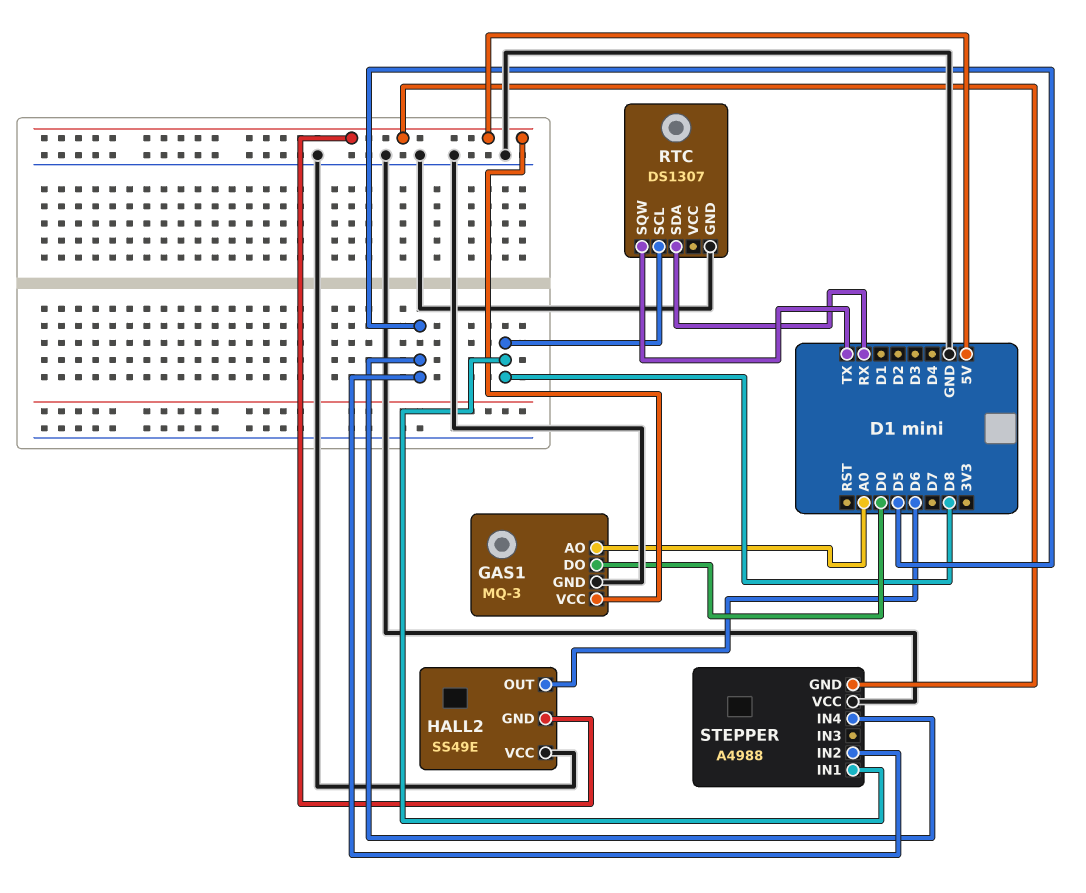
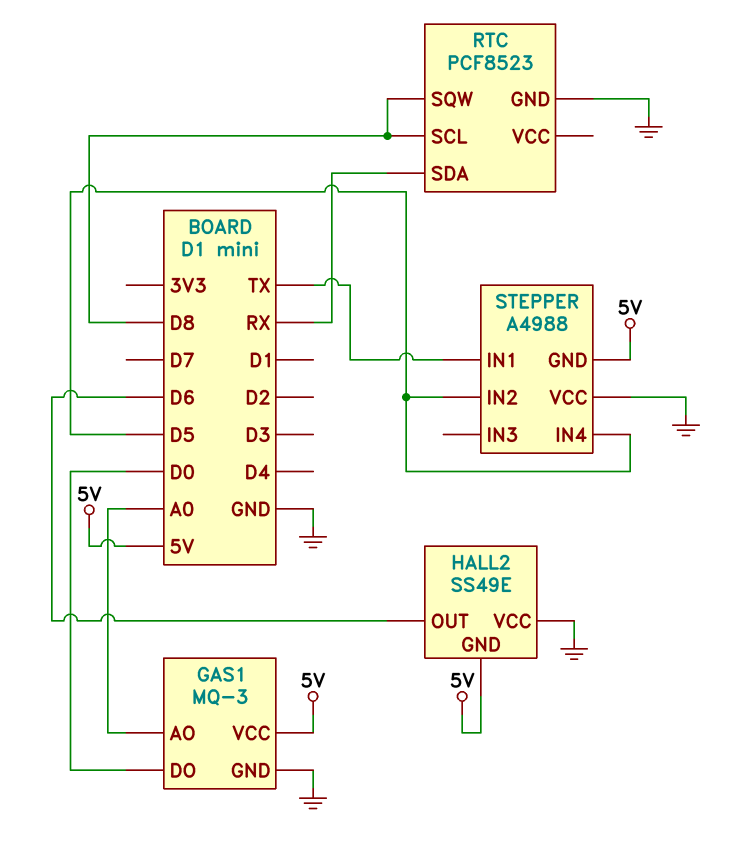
RTC: DS1307 -> PCF8523
RTC pin SQW: TX -> D8
STEPPER pin IN1: D8 -> TX

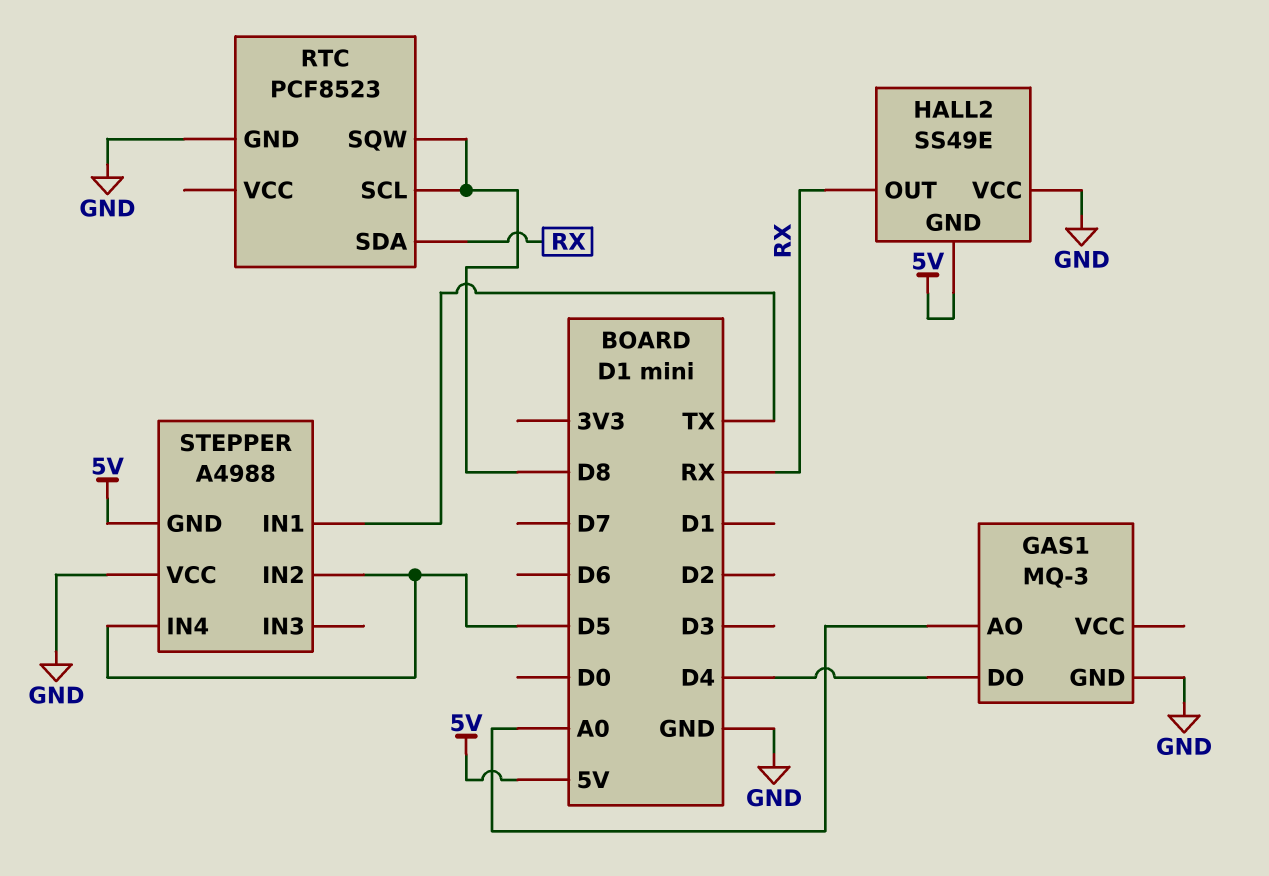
GAS1 pin DO: D0 -> D4
GAS1 pin VCC: 5V -> none
HALL2 pin OUT: D6 -> RX

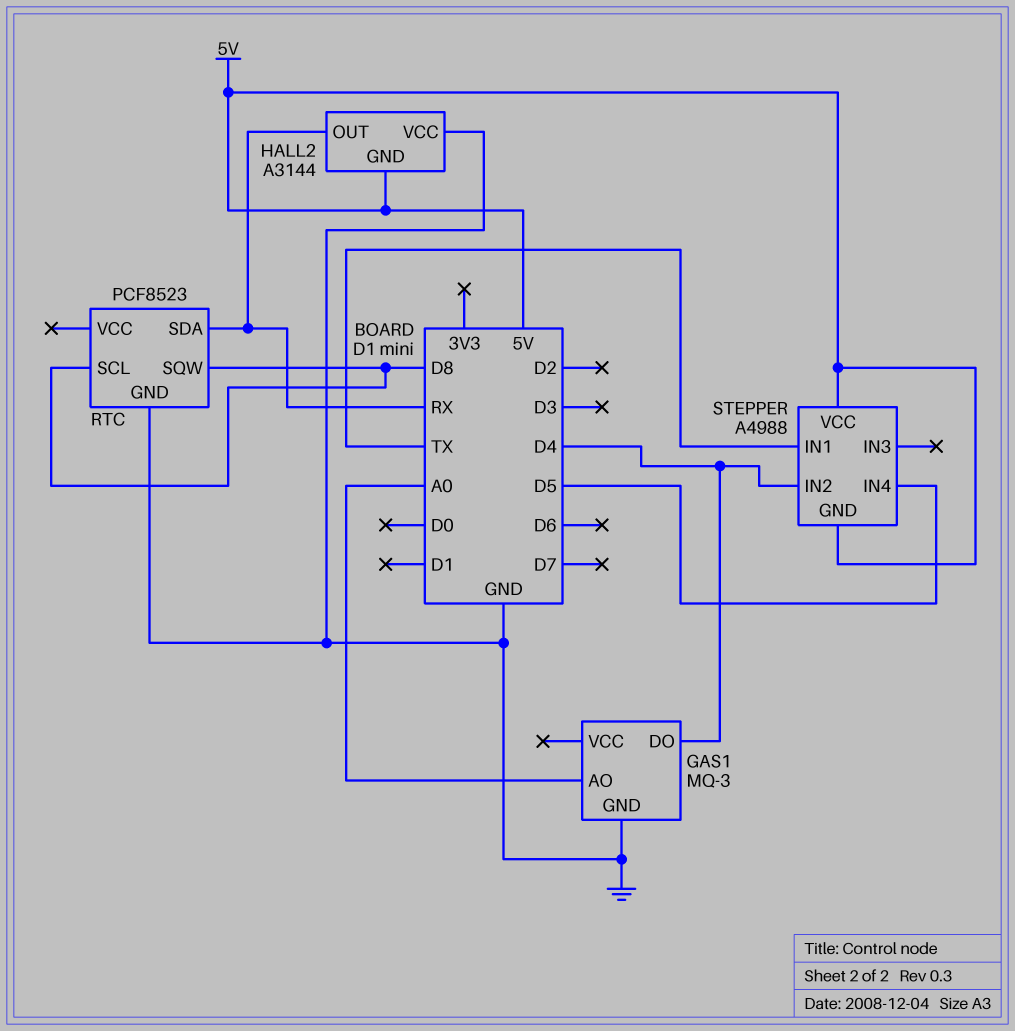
HALL2: SS49E -> A3144
STEPPER pin IN2: D5 -> D4
STEPPER pin VCC: GND -> 5V

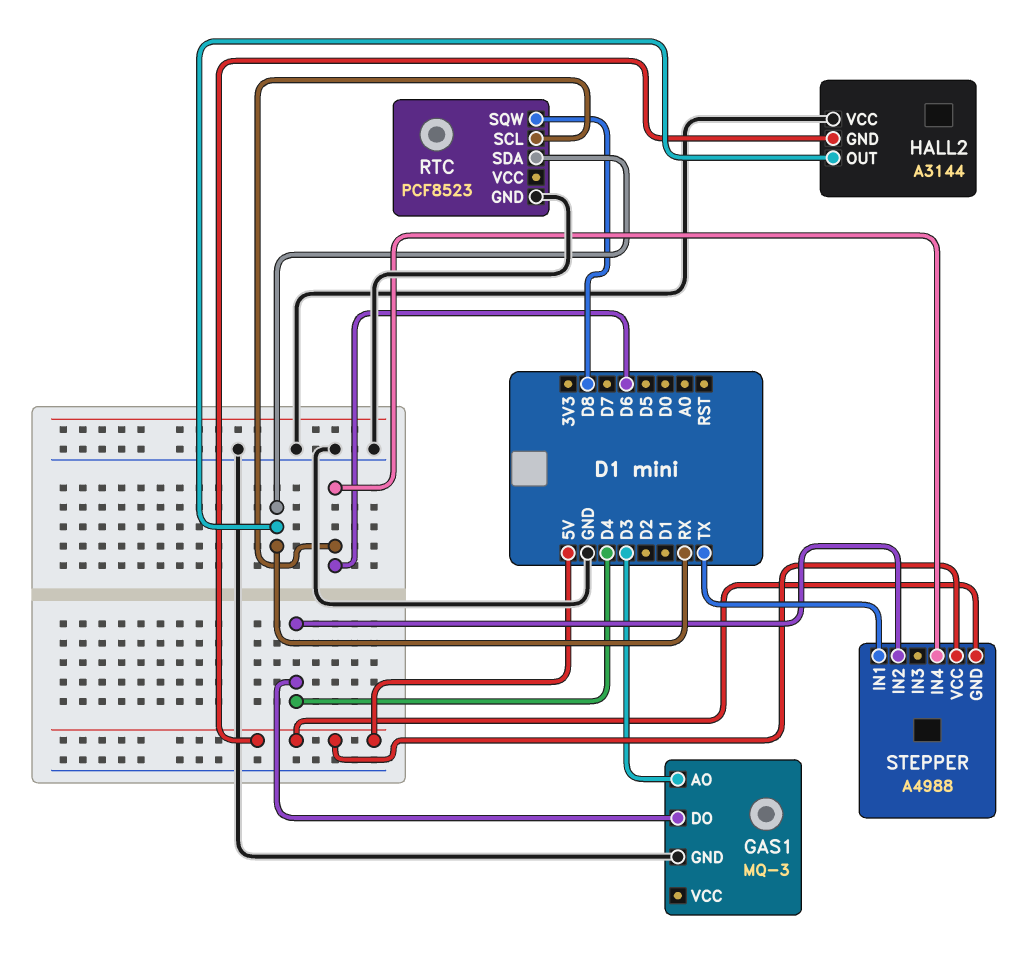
GAS1 pin AO: A0 -> D3
RTC pin SCL: D8 -> D6
STEPPER pin IN4: D5 -> D6

